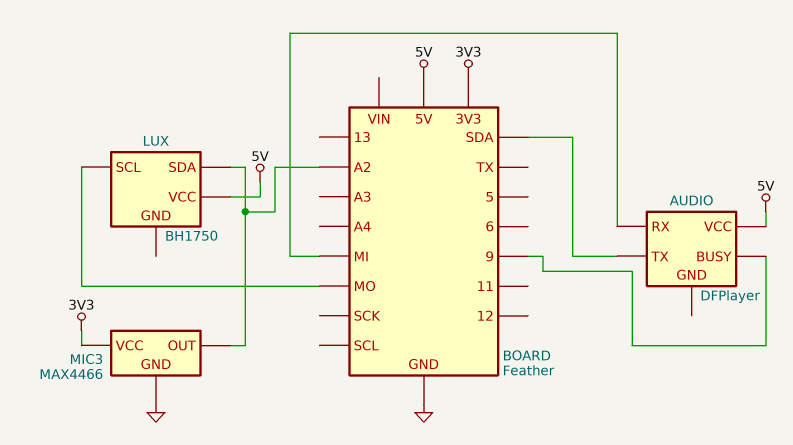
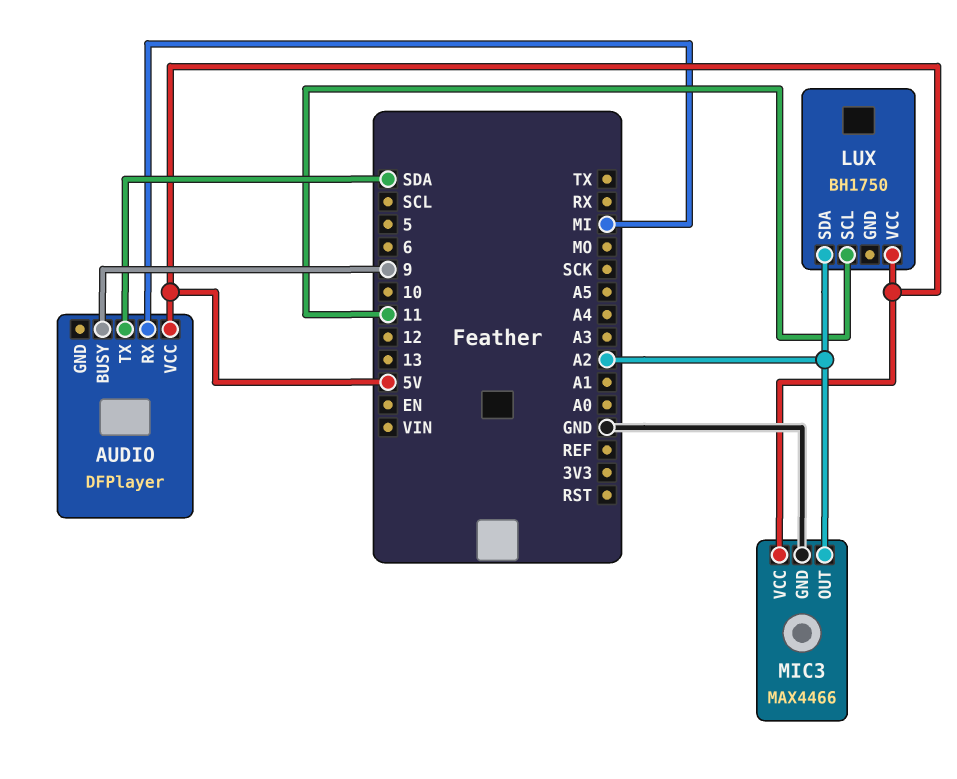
LUX pin SCL: MO -> 11
MIC3 pin VCC: 3V3 -> 5V

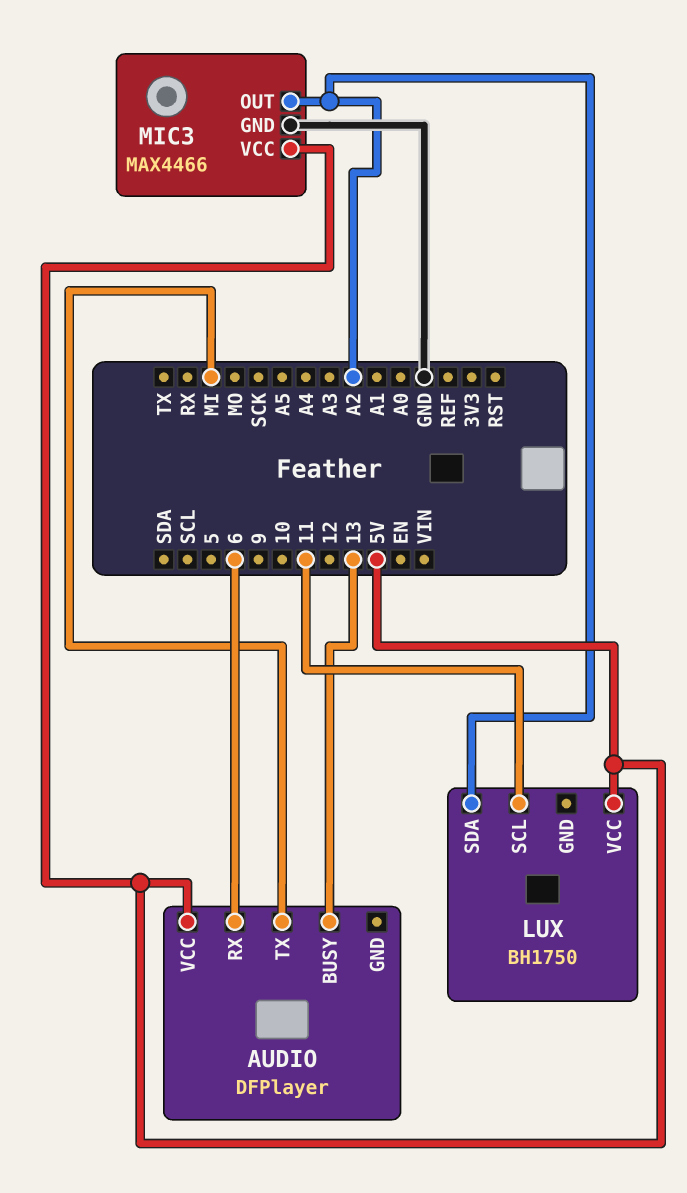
AUDIO pin BUSY: 9 -> 13
AUDIO pin RX: MI -> 6
AUDIO pin TX: SDA -> MI

